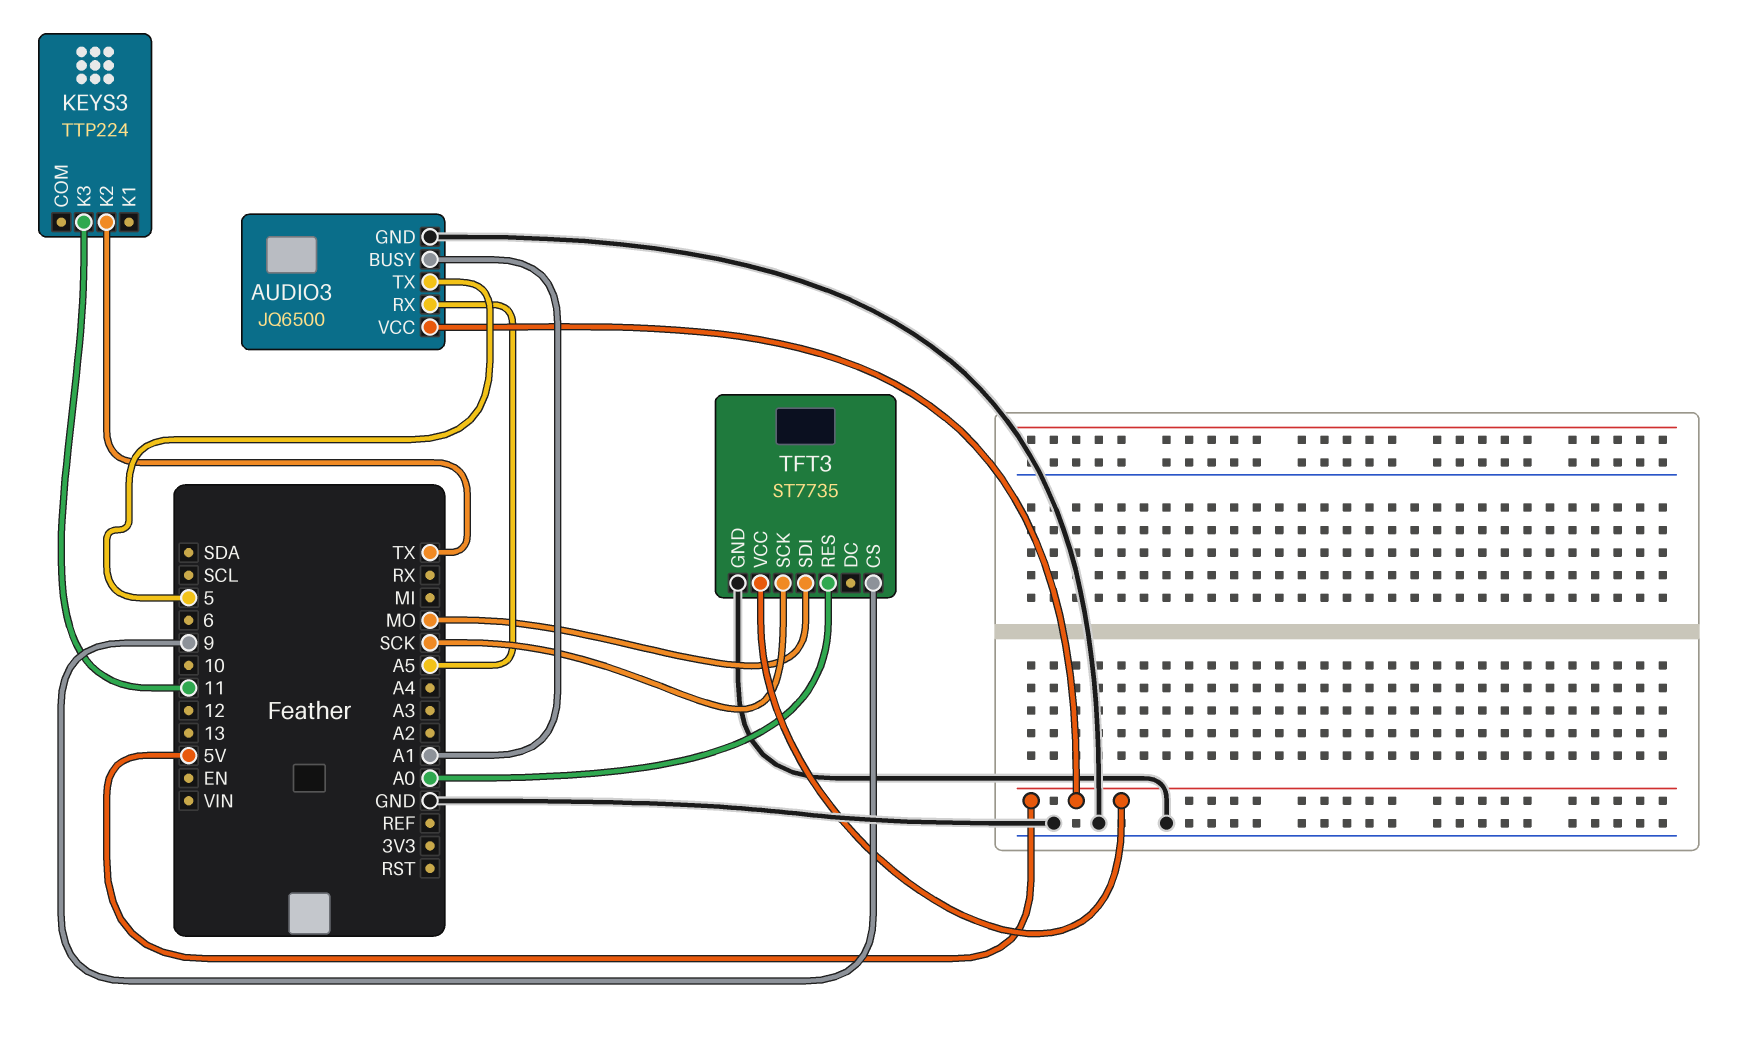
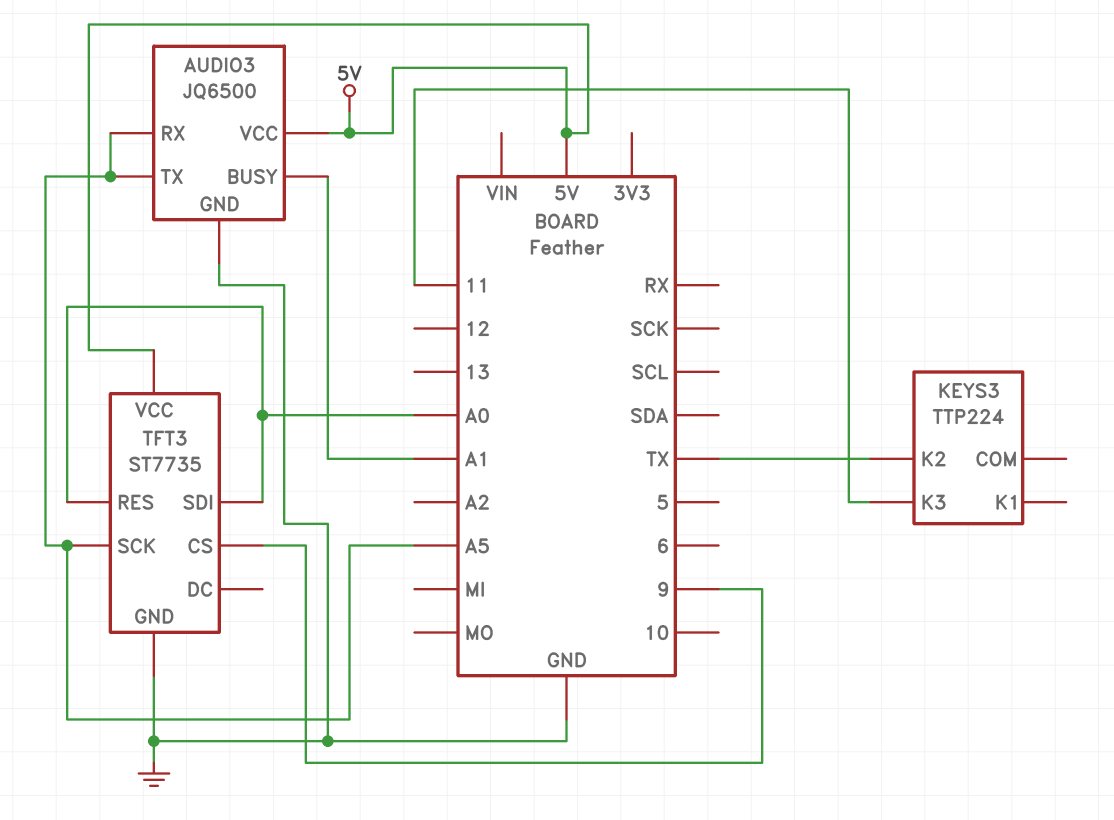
AUDIO3 pin TX: 5 -> A5
TFT3 pin SCK: SCK -> A5
TFT3 pin SDI: MO -> A0

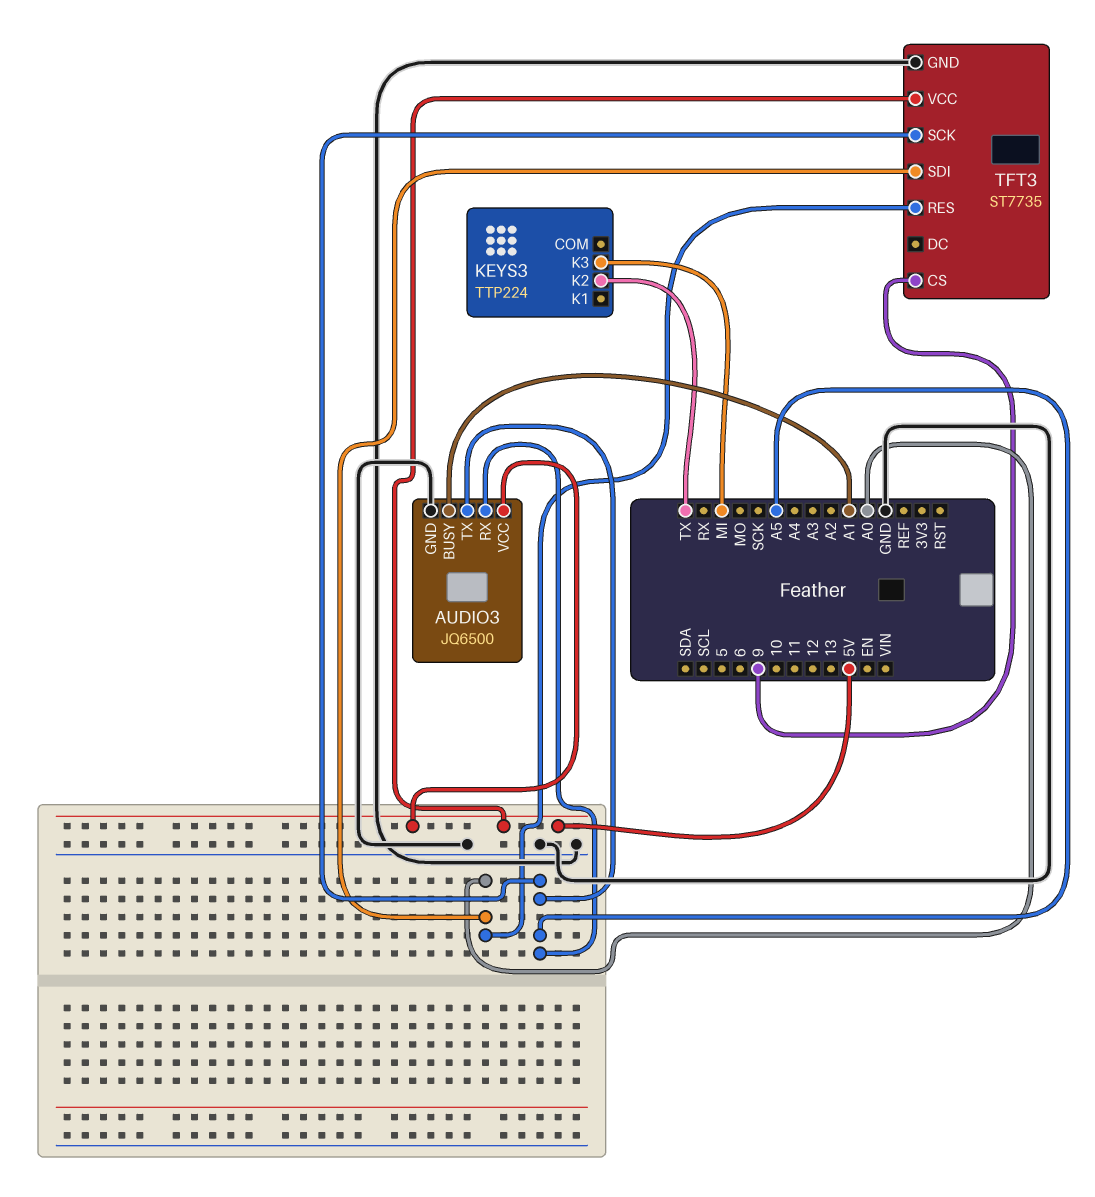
KEYS3 pin K3: 11 -> MI

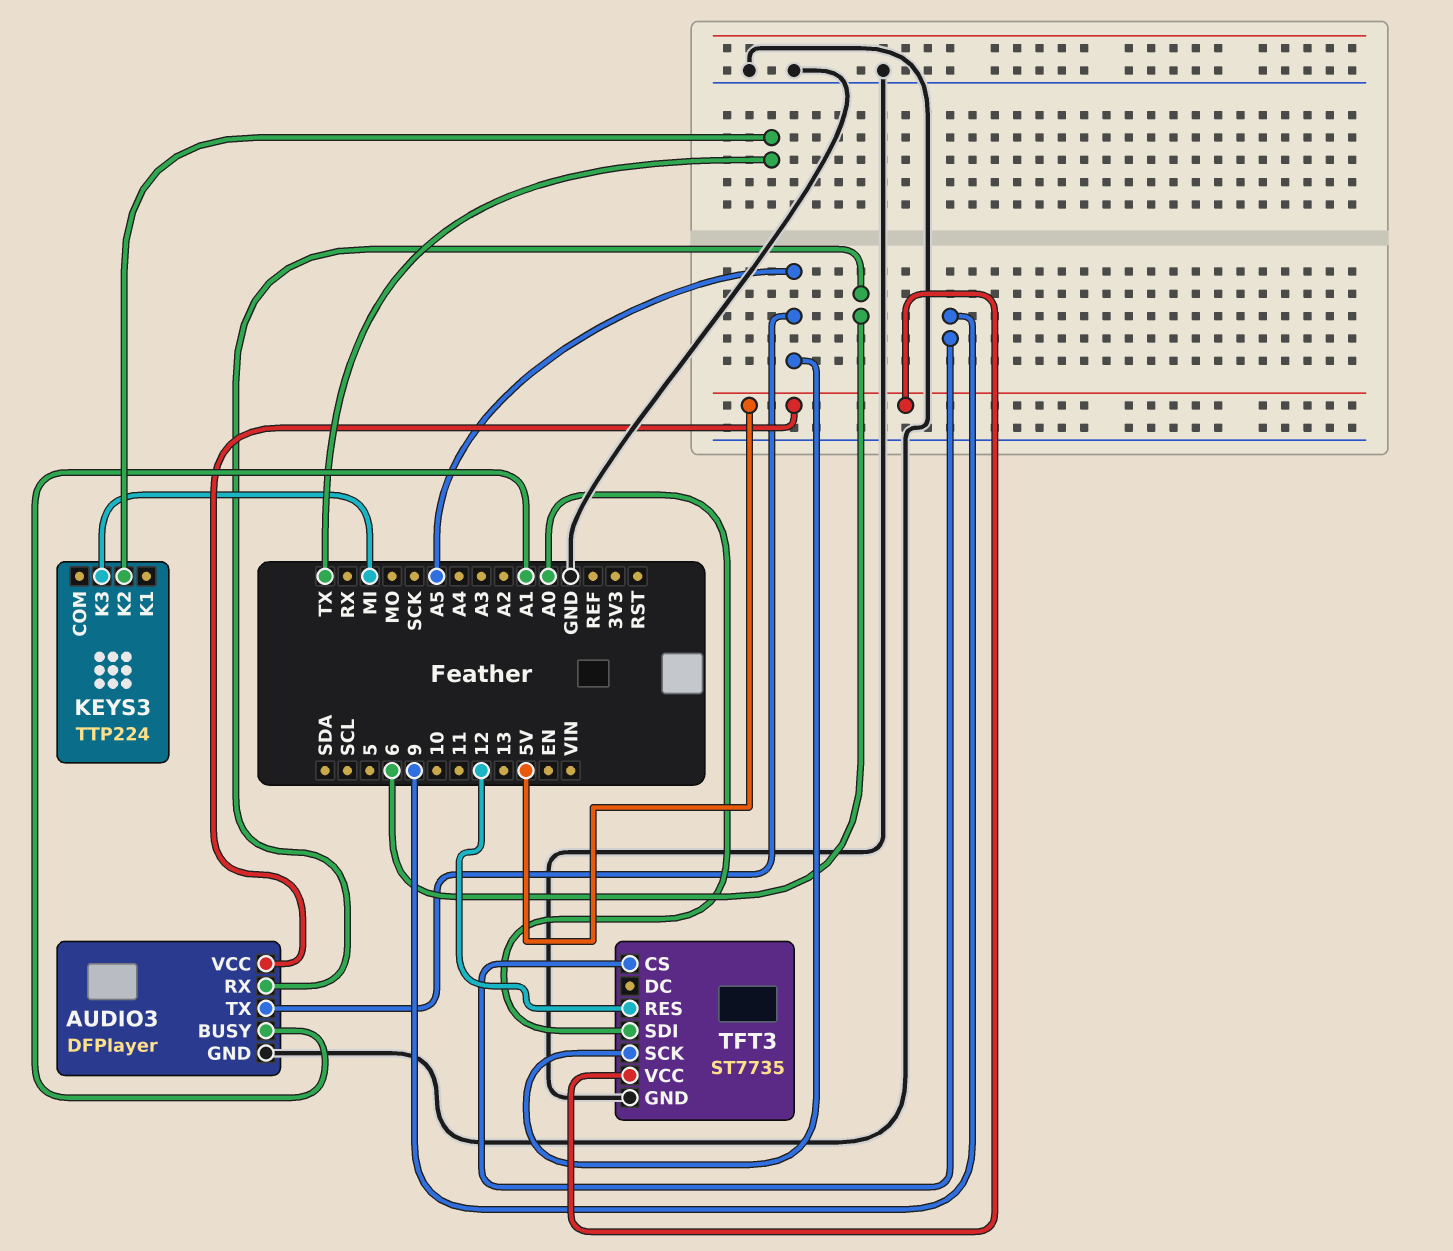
AUDIO3: JQ6500 -> DFPlayer
AUDIO3 pin RX: A5 -> 6
TFT3 pin RES: A0 -> 12

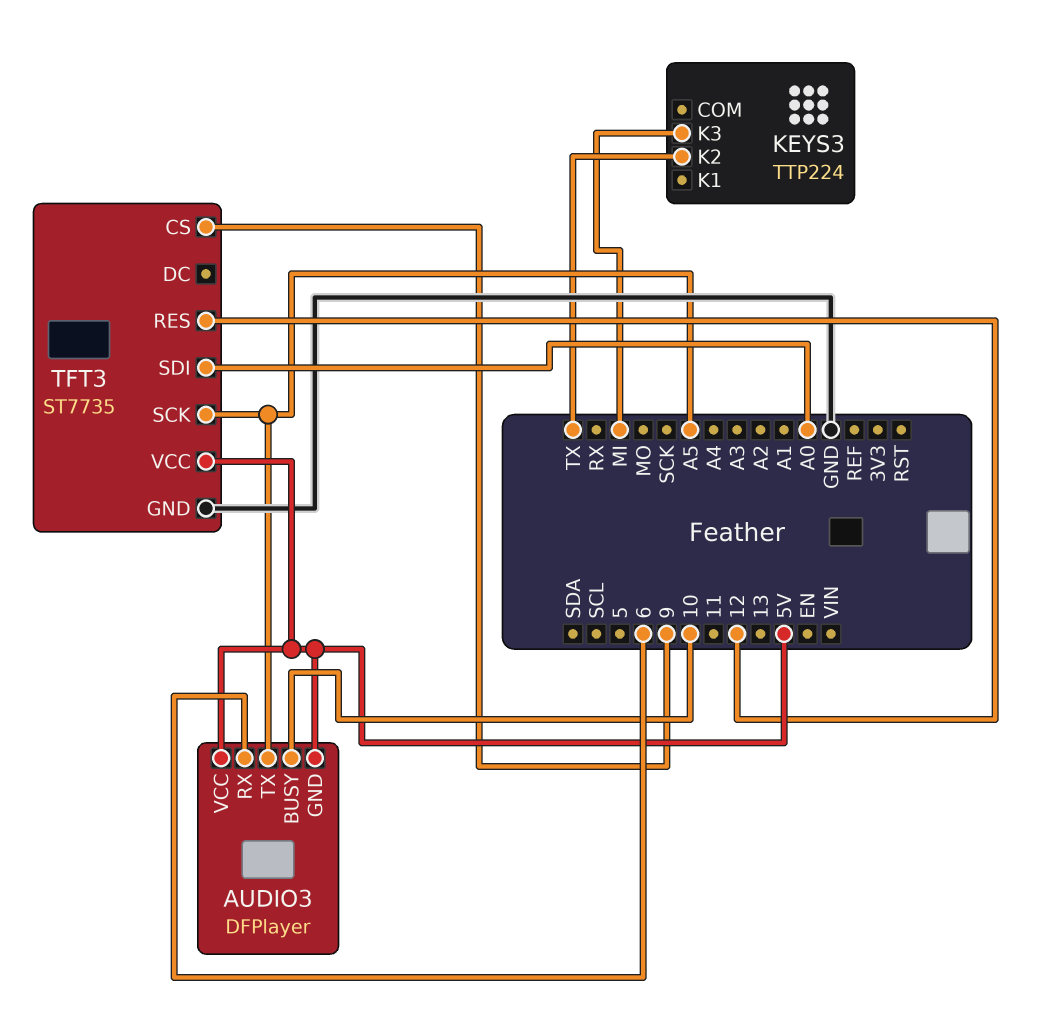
AUDIO3 pin BUSY: A1 -> 10
AUDIO3 pin GND: GND -> 5V

